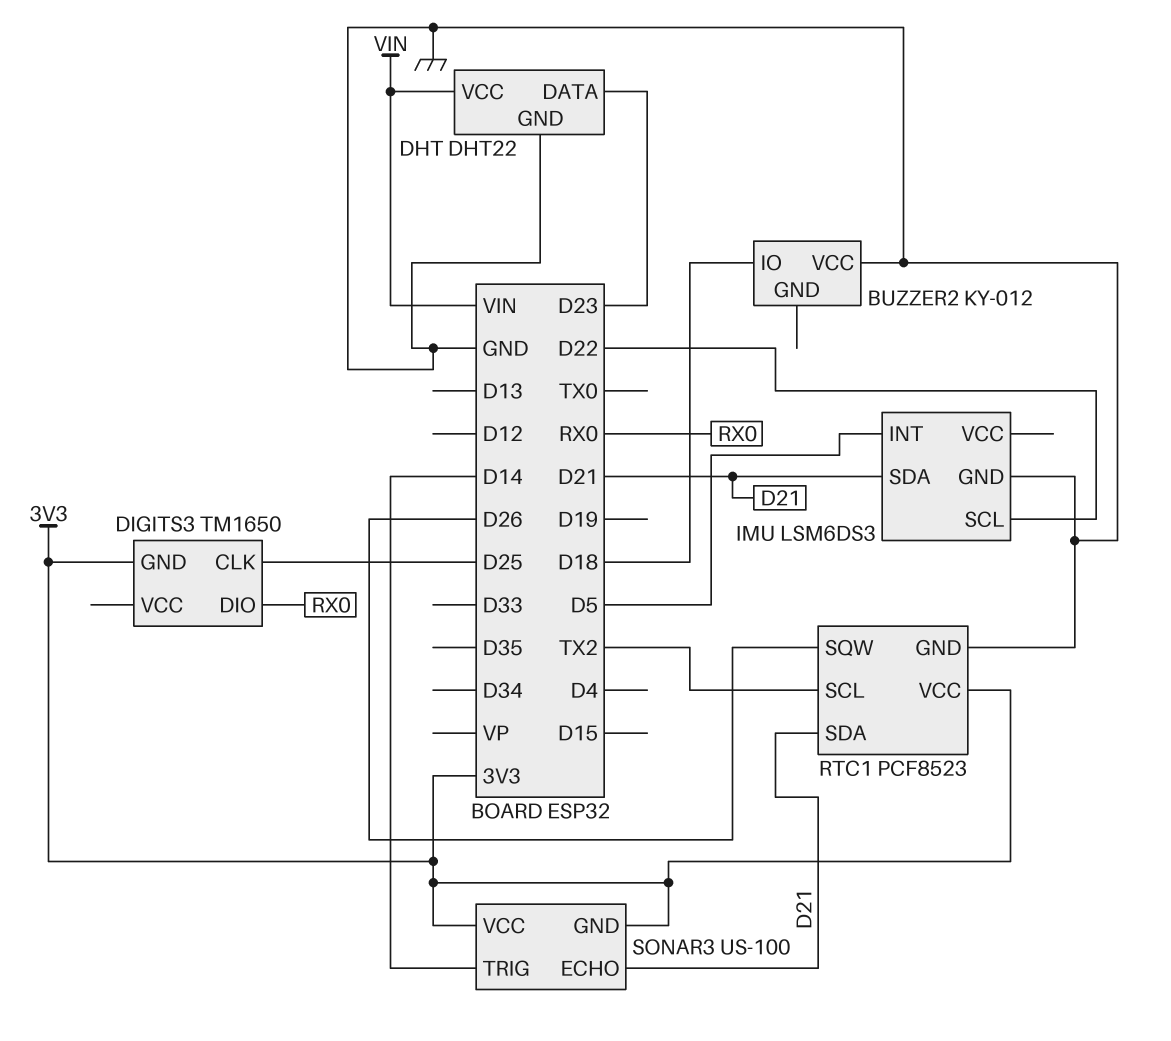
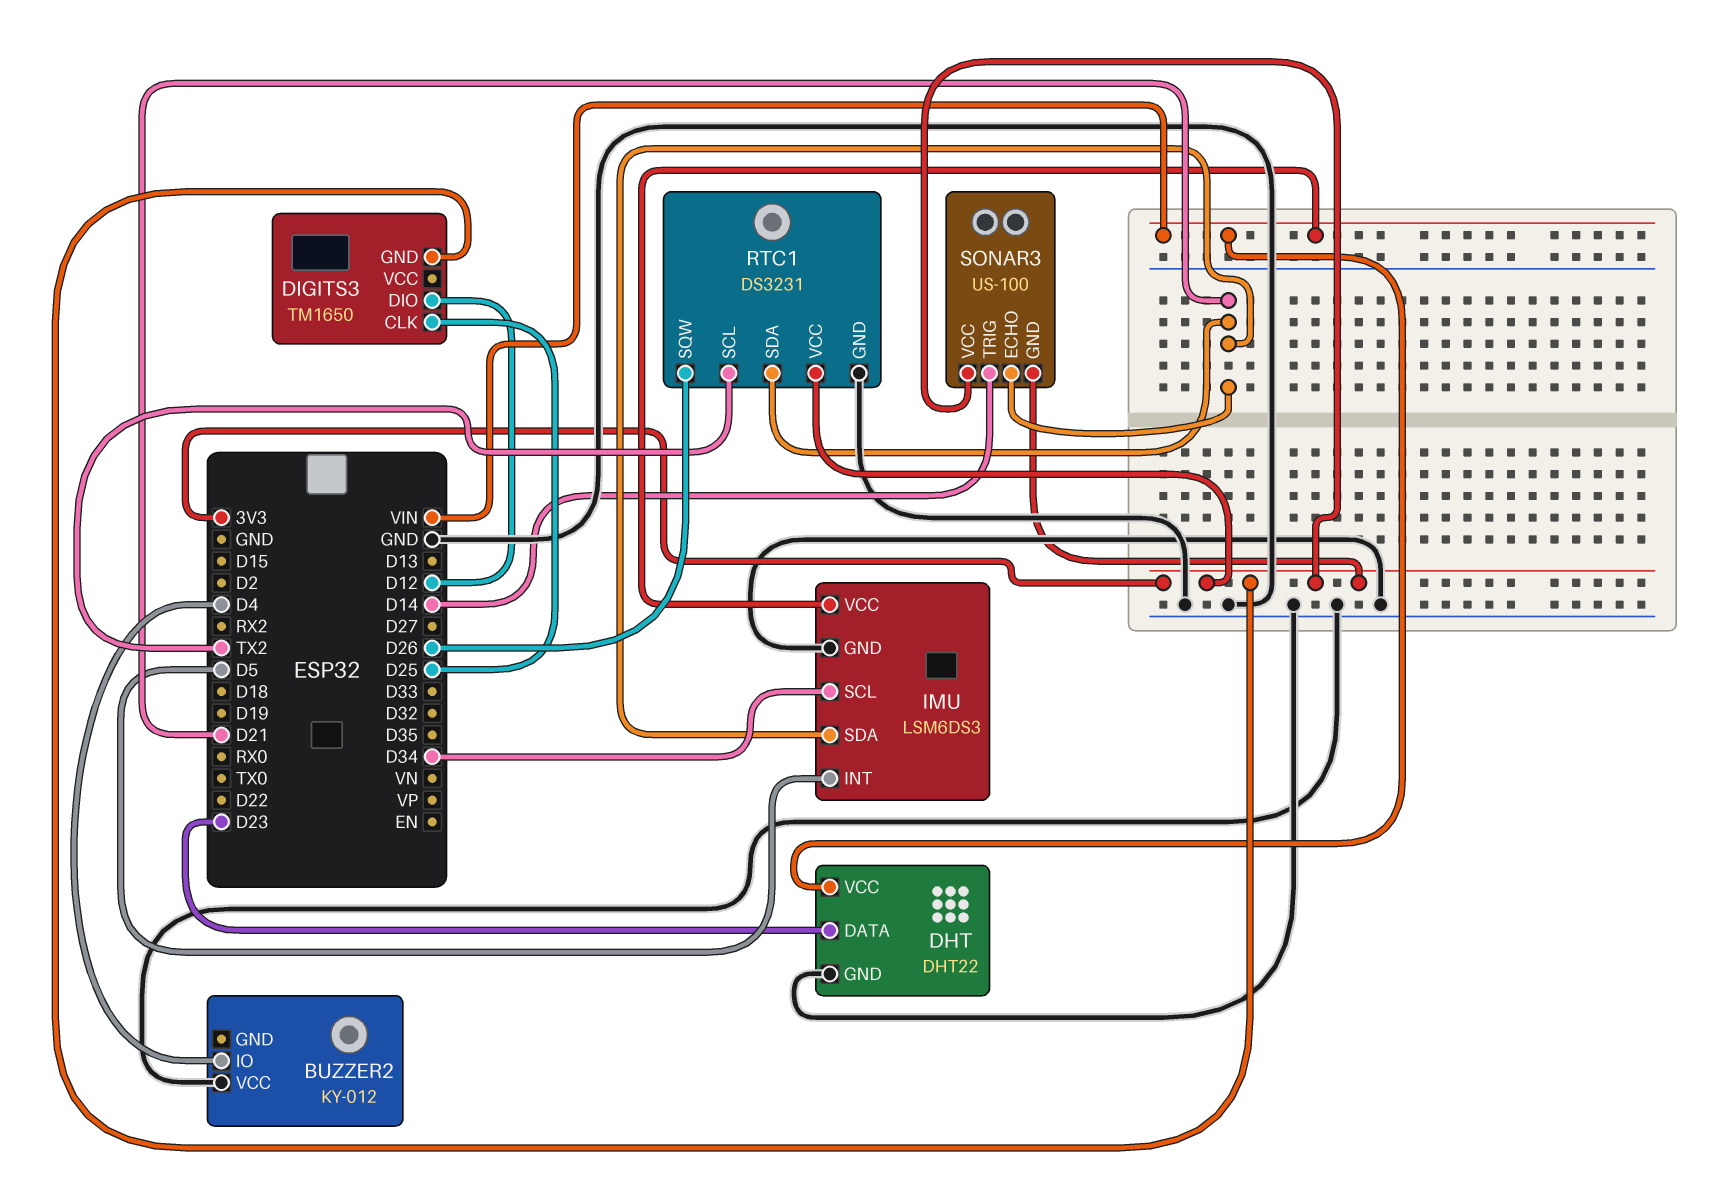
BUZZER2 pin IO: D18 -> D4
DIGITS3 pin DIO: RX0 -> D12
IMU pin SCL: D22 -> D34
IMU pin VCC: none -> VIN
RTC1: PCF8523 -> DS3231

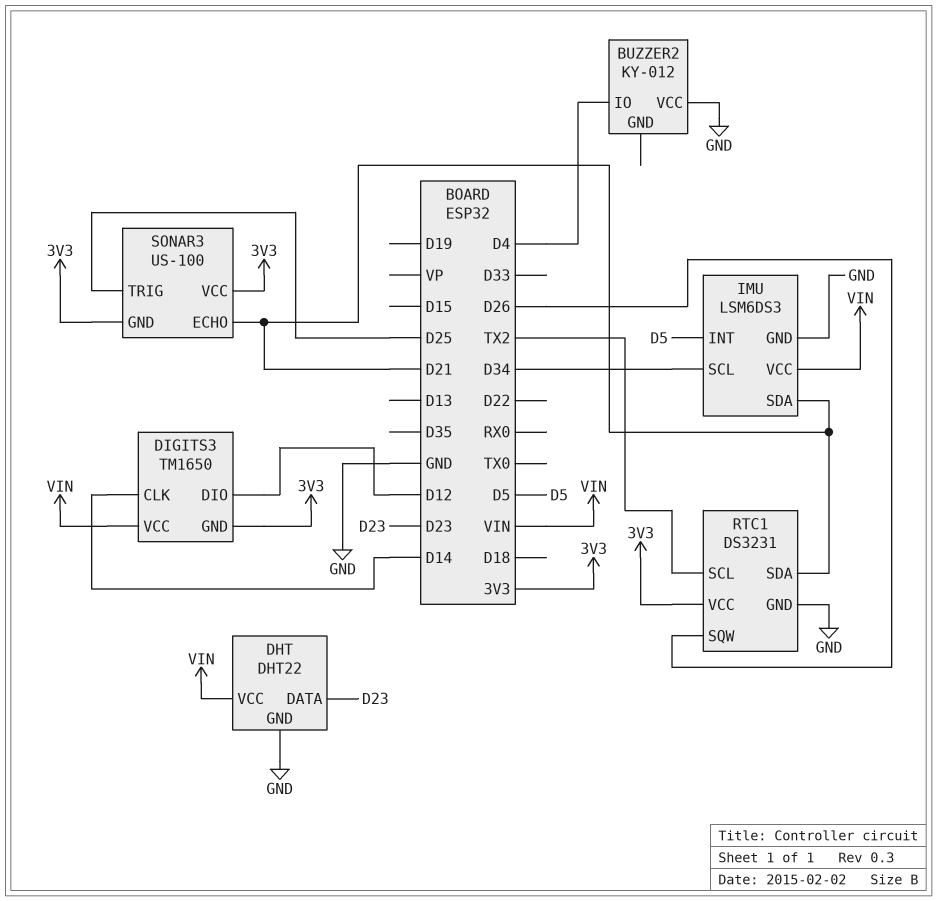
DIGITS3 pin CLK: D25 -> D14
DIGITS3 pin VCC: none -> VIN
SONAR3 pin TRIG: D14 -> D25

